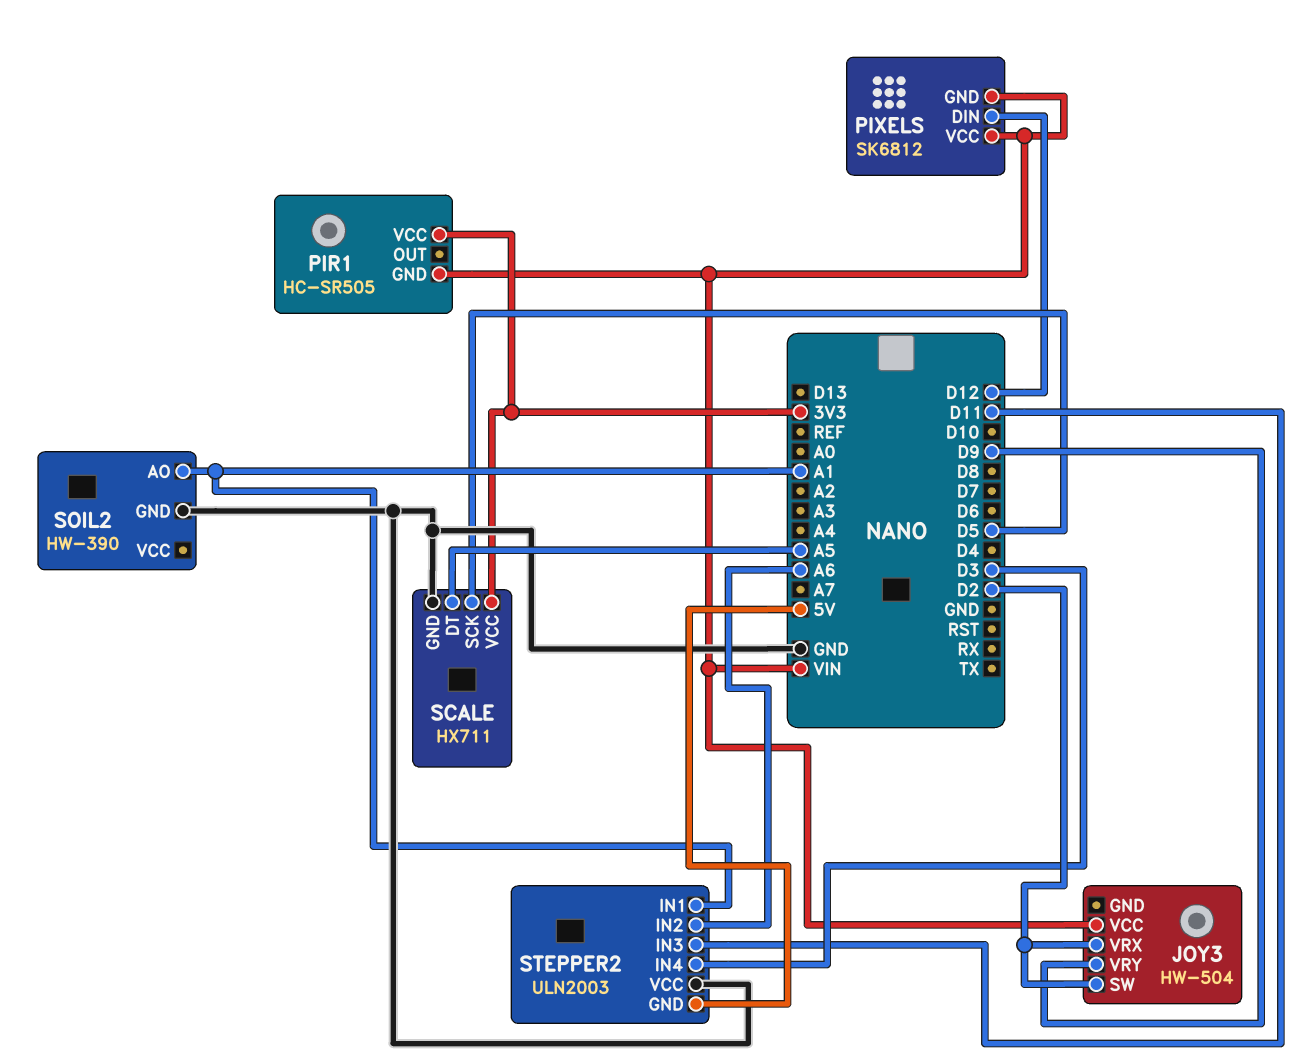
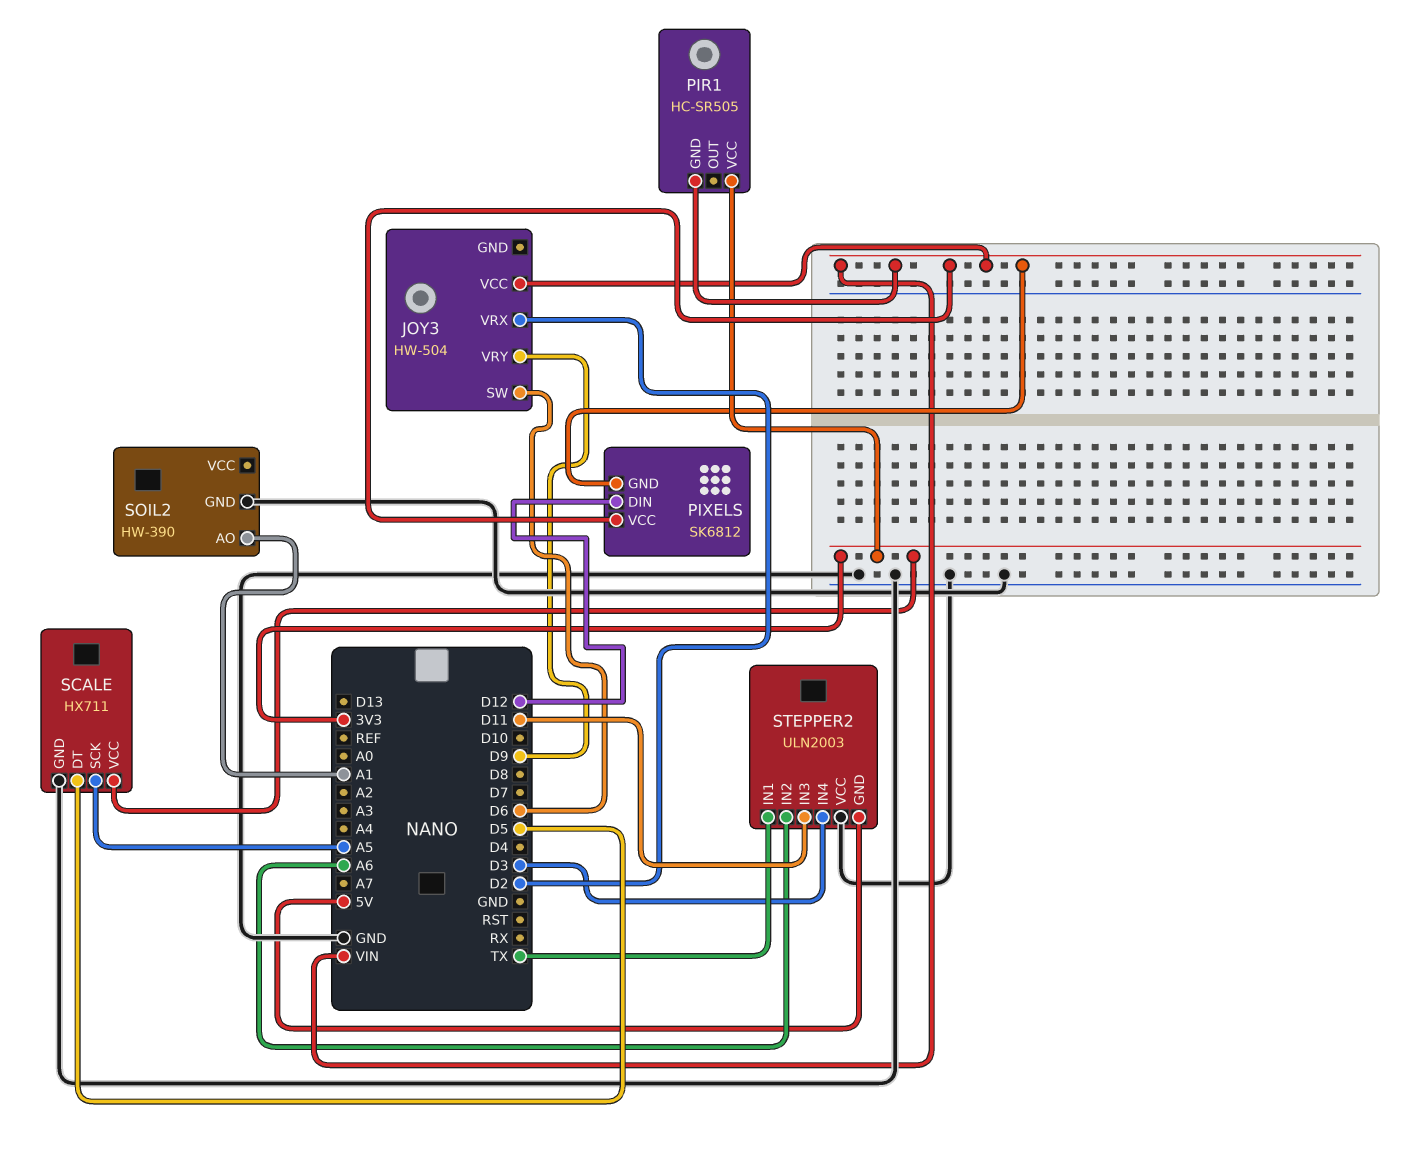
JOY3 pin SW: D2 -> D6
SCALE pin DT: A5 -> D5
SCALE pin SCK: D5 -> A5
STEPPER2 pin IN1: A1 -> TX

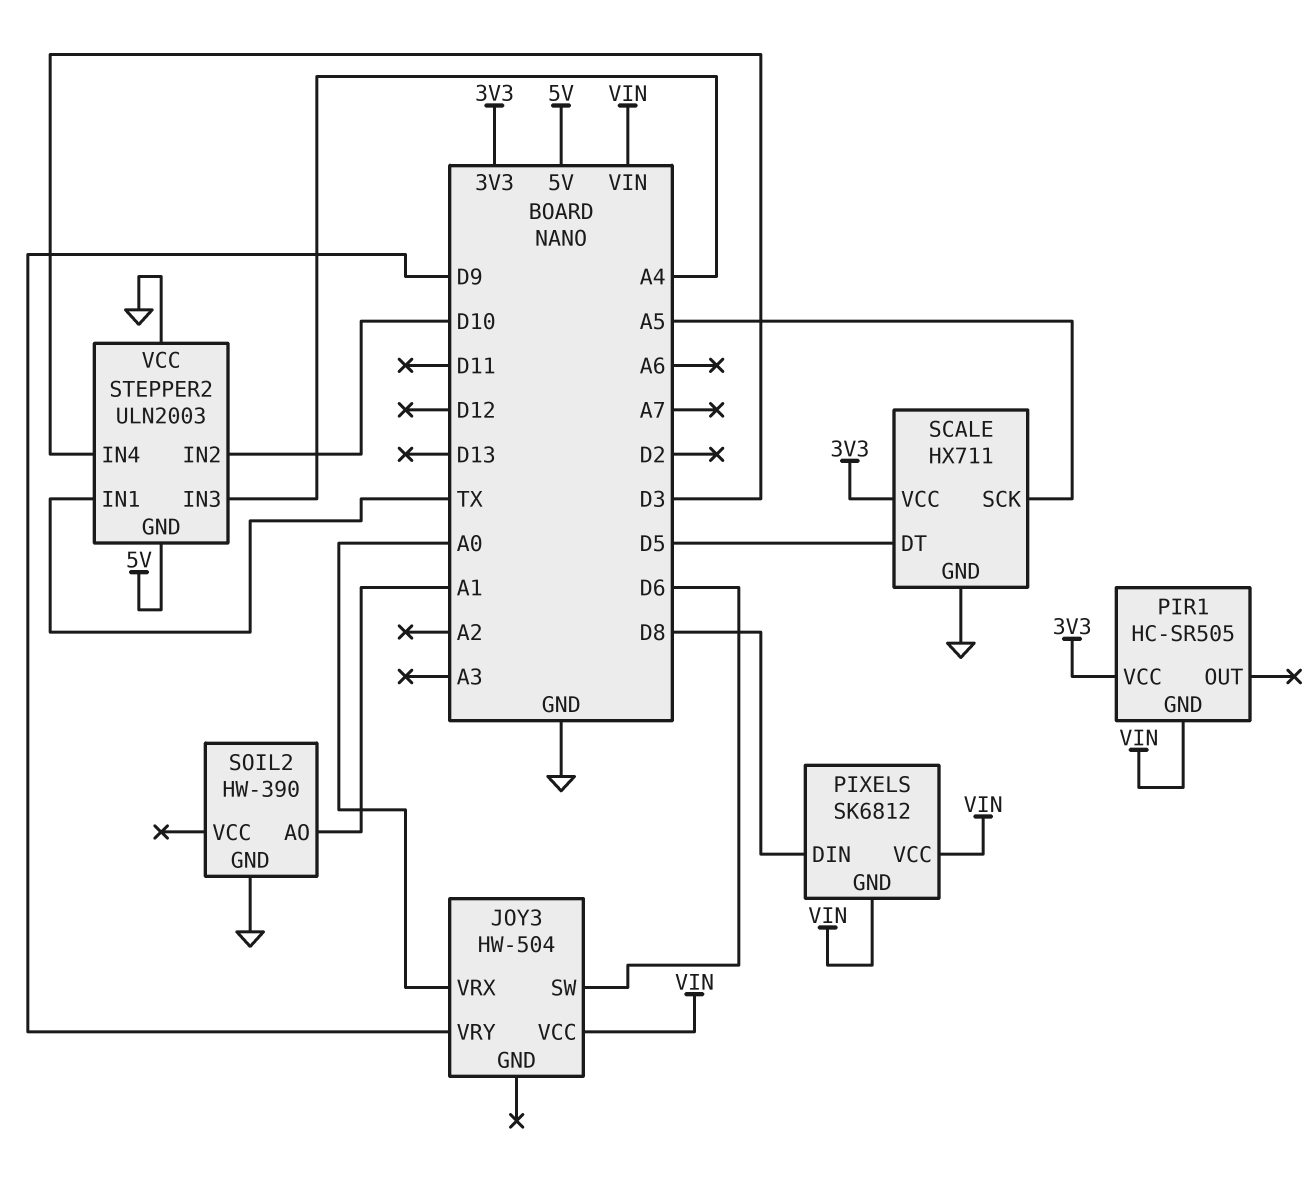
JOY3 pin VRX: D2 -> A0
PIXELS pin DIN: D12 -> D8
STEPPER2 pin IN2: A6 -> D10
STEPPER2 pin IN3: D11 -> A4

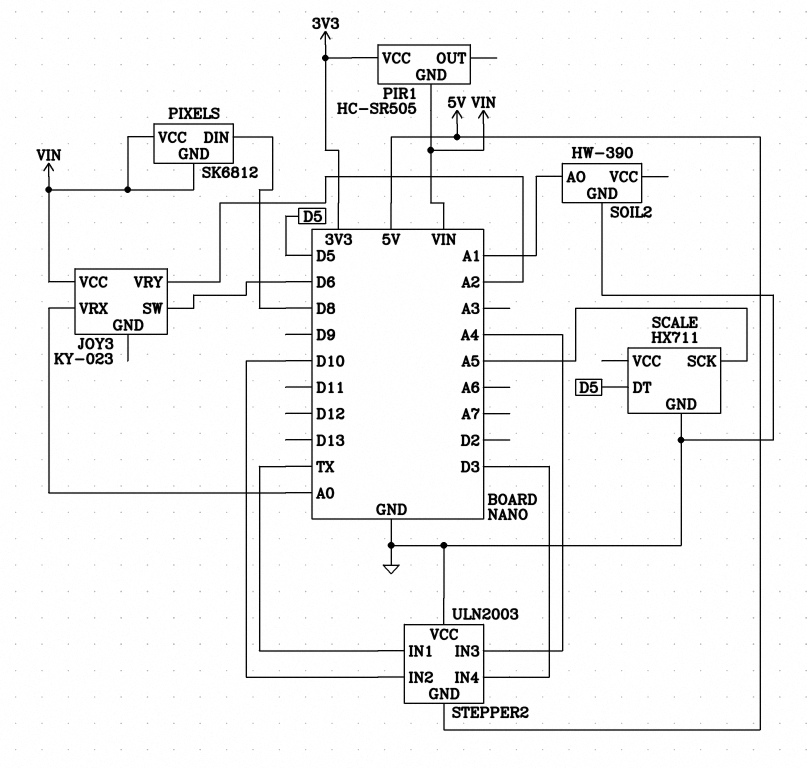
JOY3: HW-504 -> KY-023
JOY3 pin VRY: D9 -> A2
SCALE pin VCC: 3V3 -> none

